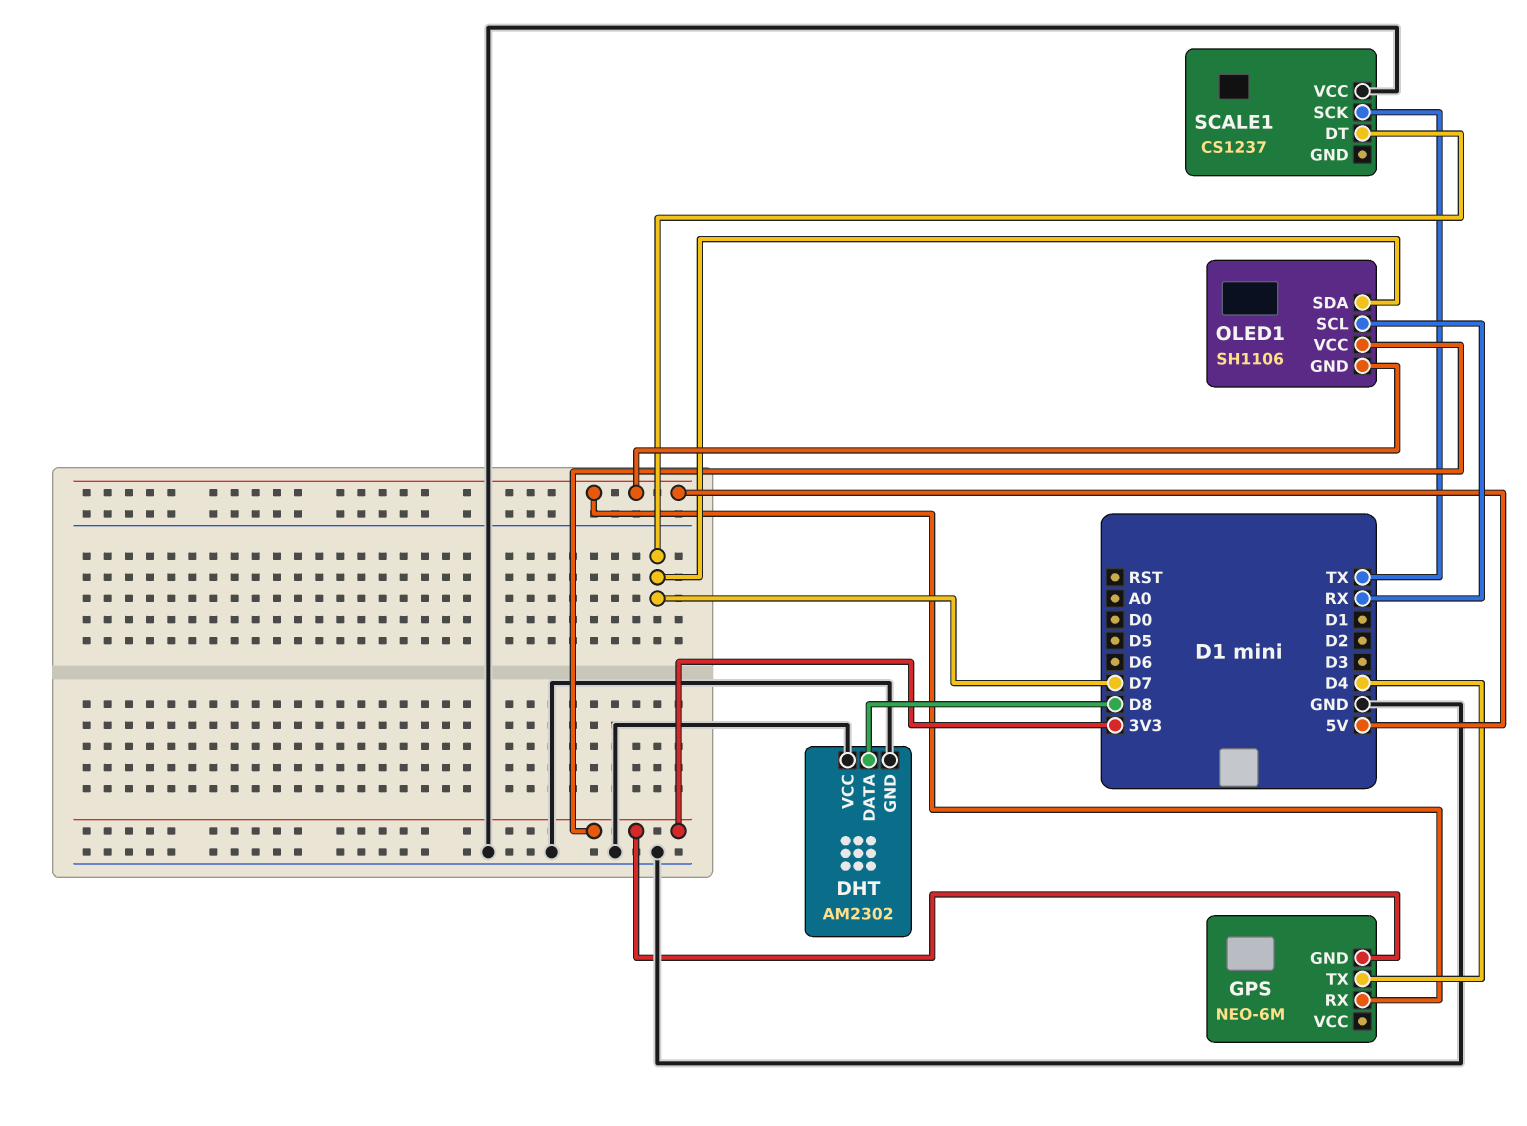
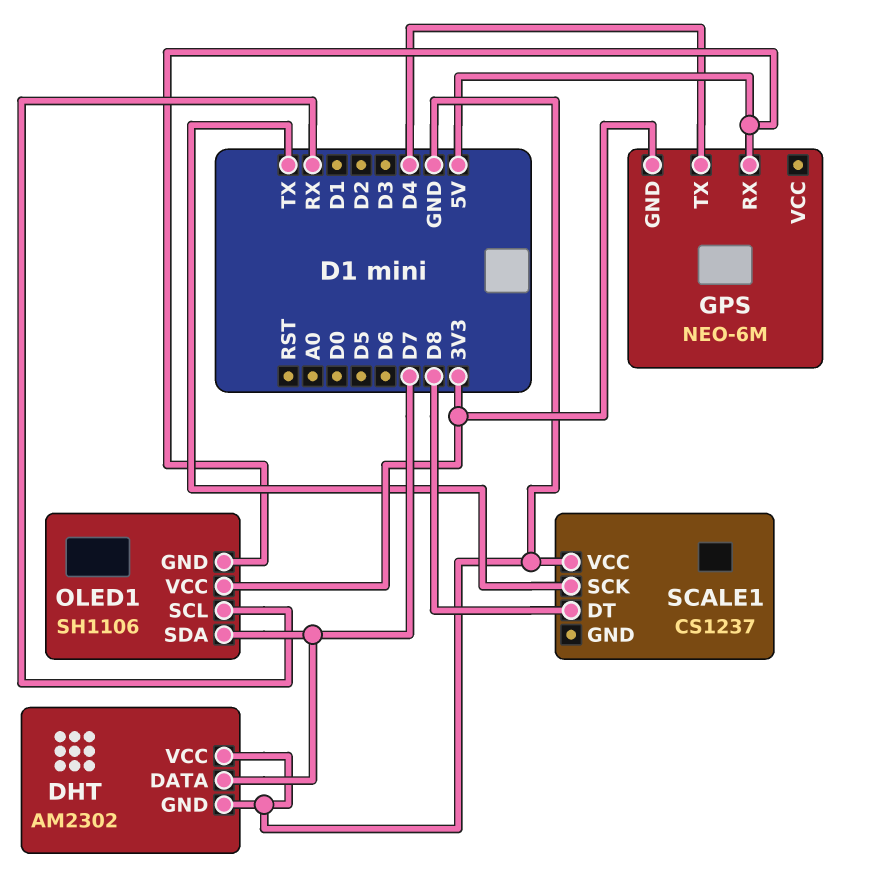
DHT pin DATA: D8 -> D7
SCALE1 pin DT: D7 -> D8

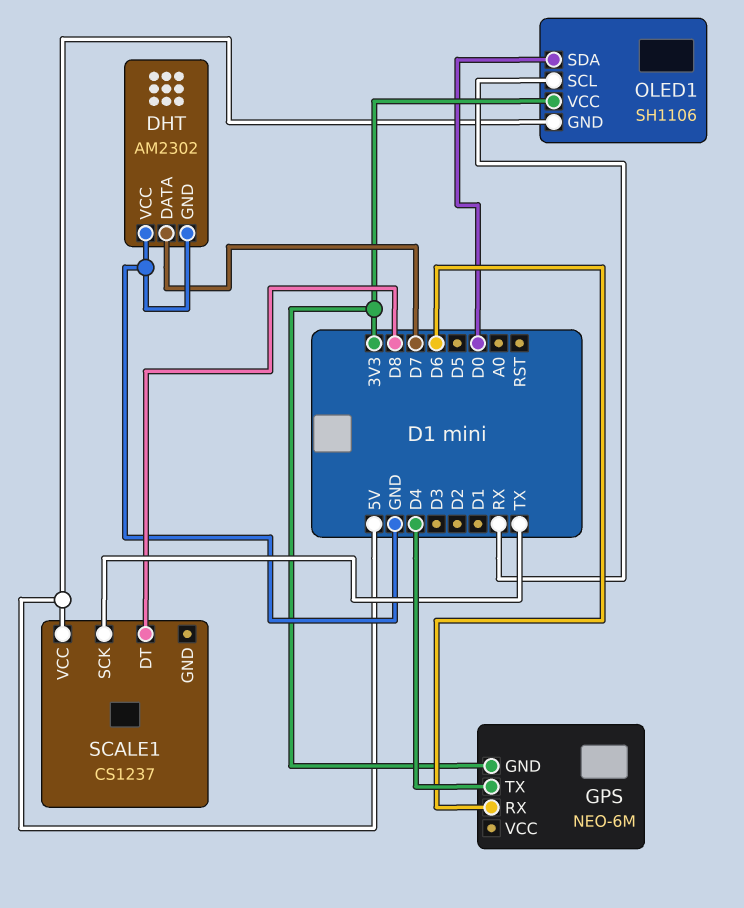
GPS pin RX: 5V -> D6
OLED1 pin SDA: D7 -> D0
SCALE1 pin VCC: GND -> 5V

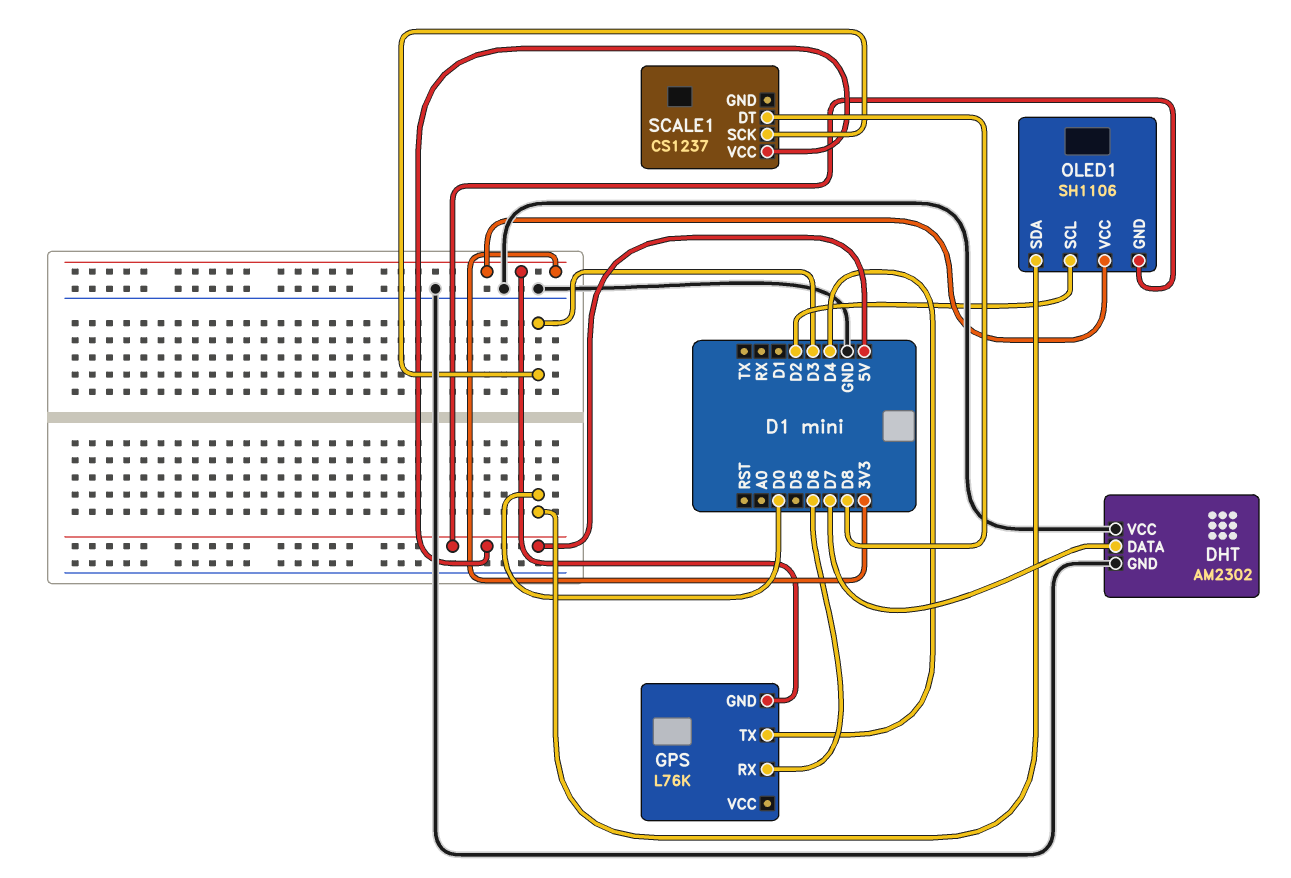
GPS: NEO-6M -> L76K
OLED1 pin SCL: RX -> D2
SCALE1 pin SCK: TX -> D3

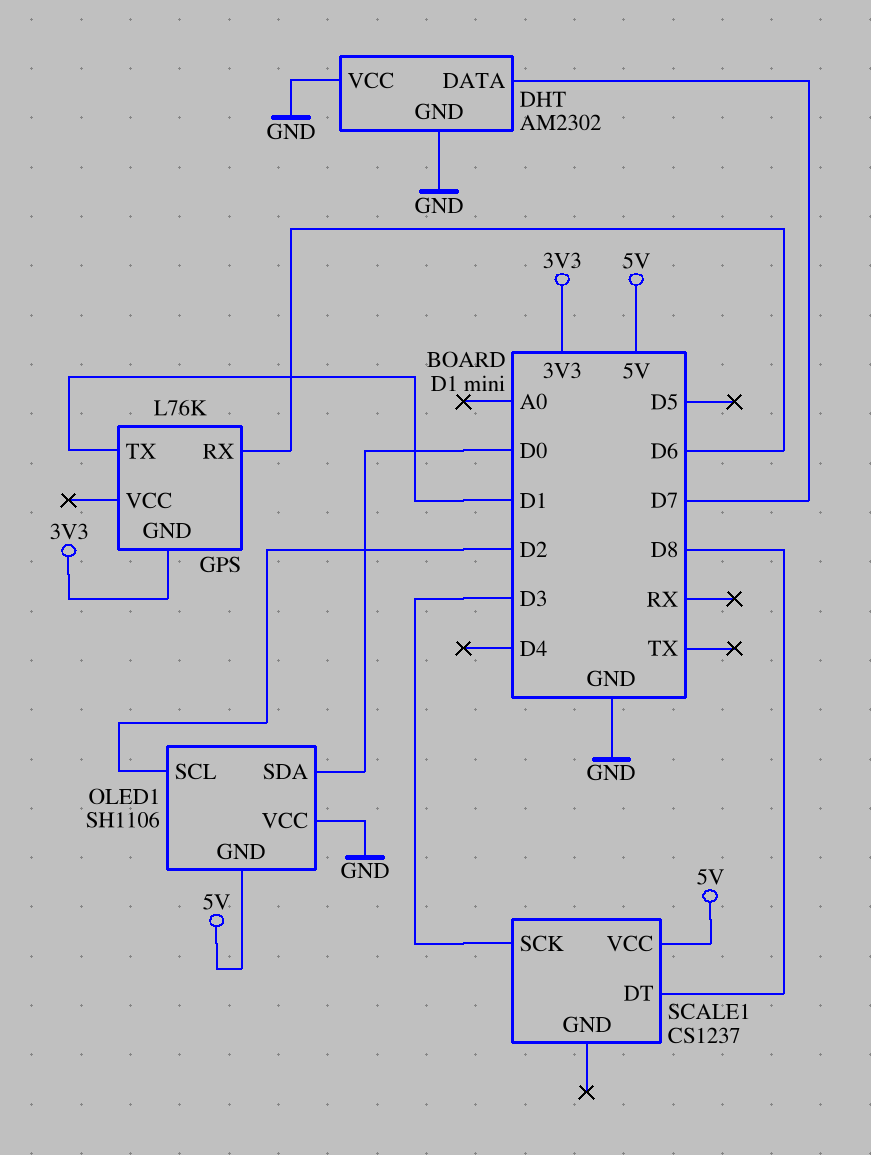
GPS pin TX: D4 -> D1
OLED1 pin VCC: 3V3 -> GND

